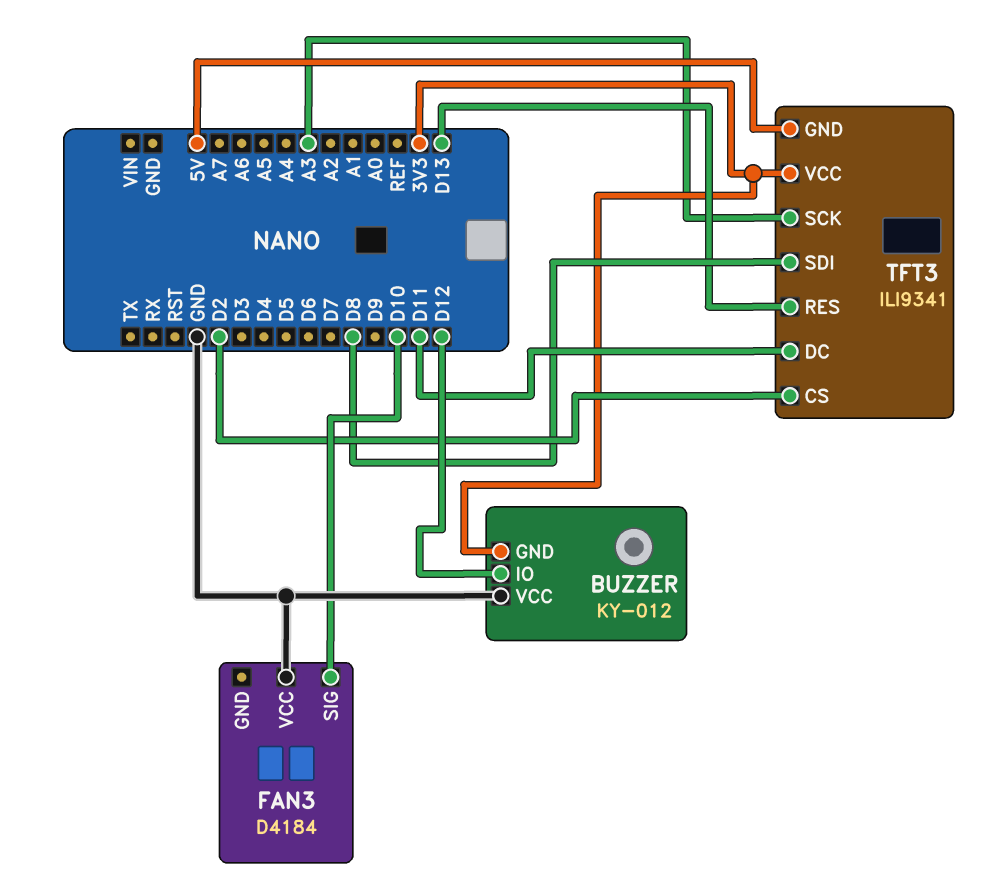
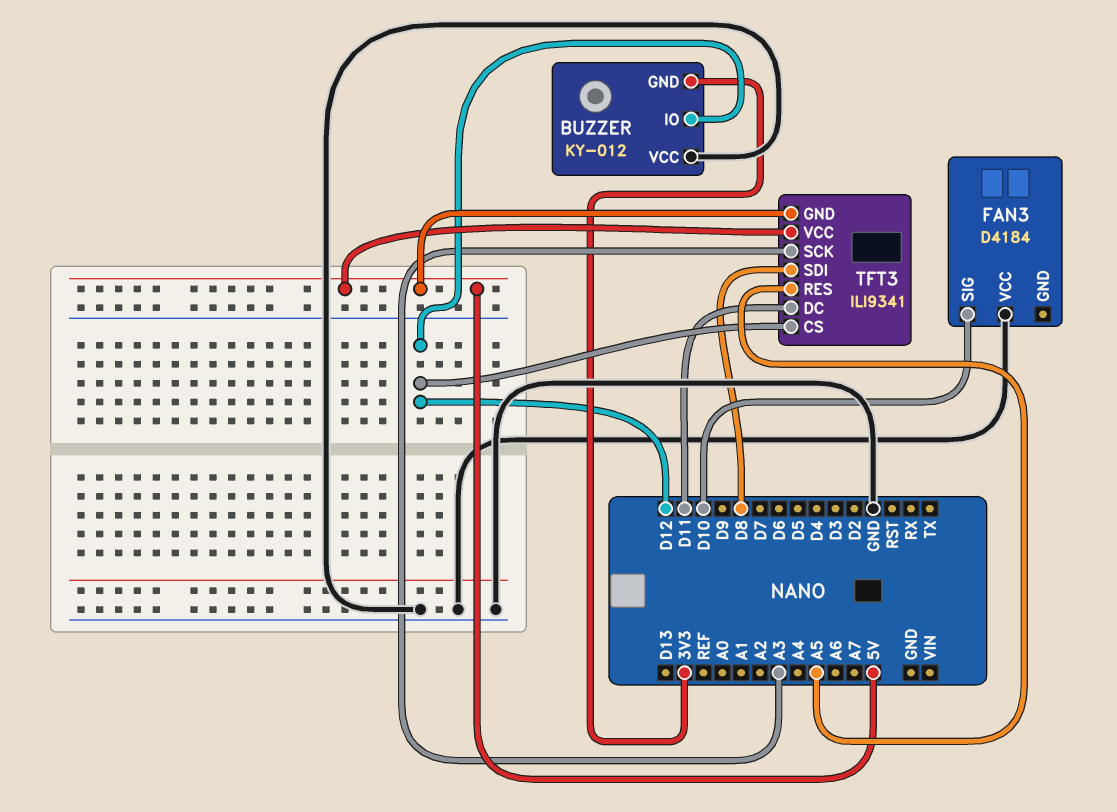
TFT3 pin CS: D2 -> D12
TFT3 pin RES: D13 -> A5
TFT3 pin VCC: 3V3 -> 5V

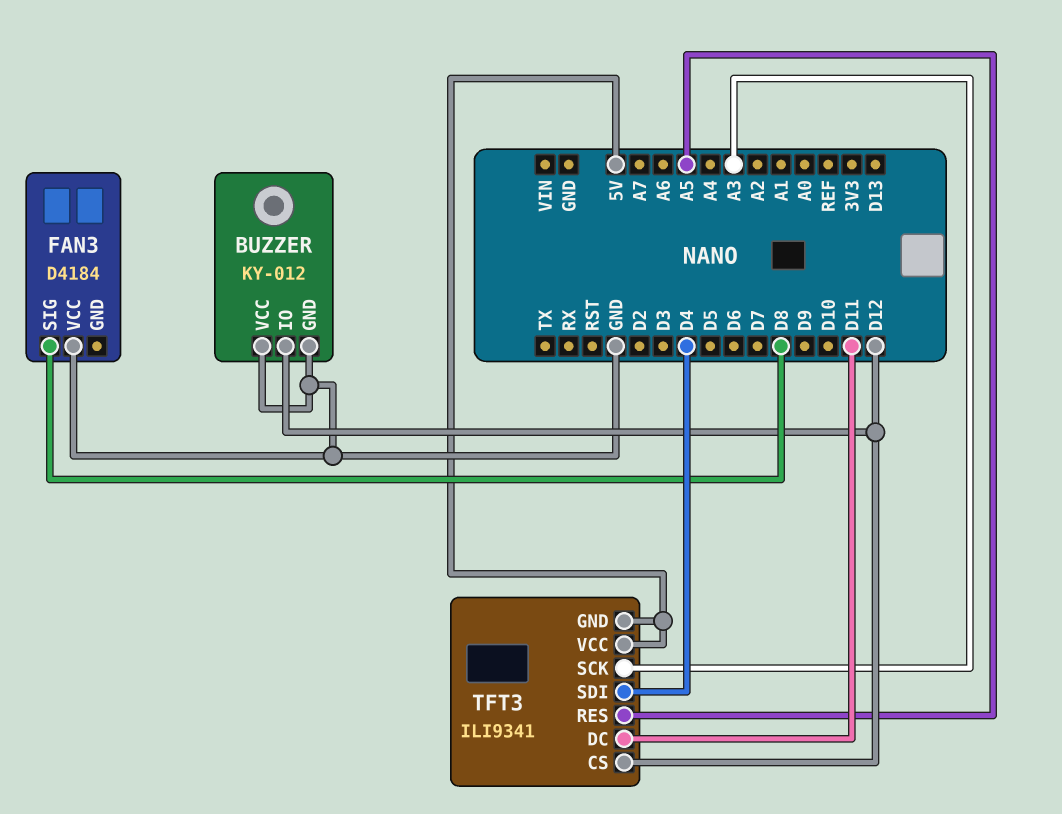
BUZZER pin GND: 3V3 -> GND
FAN3 pin SIG: D10 -> D8
TFT3 pin SDI: D8 -> D4

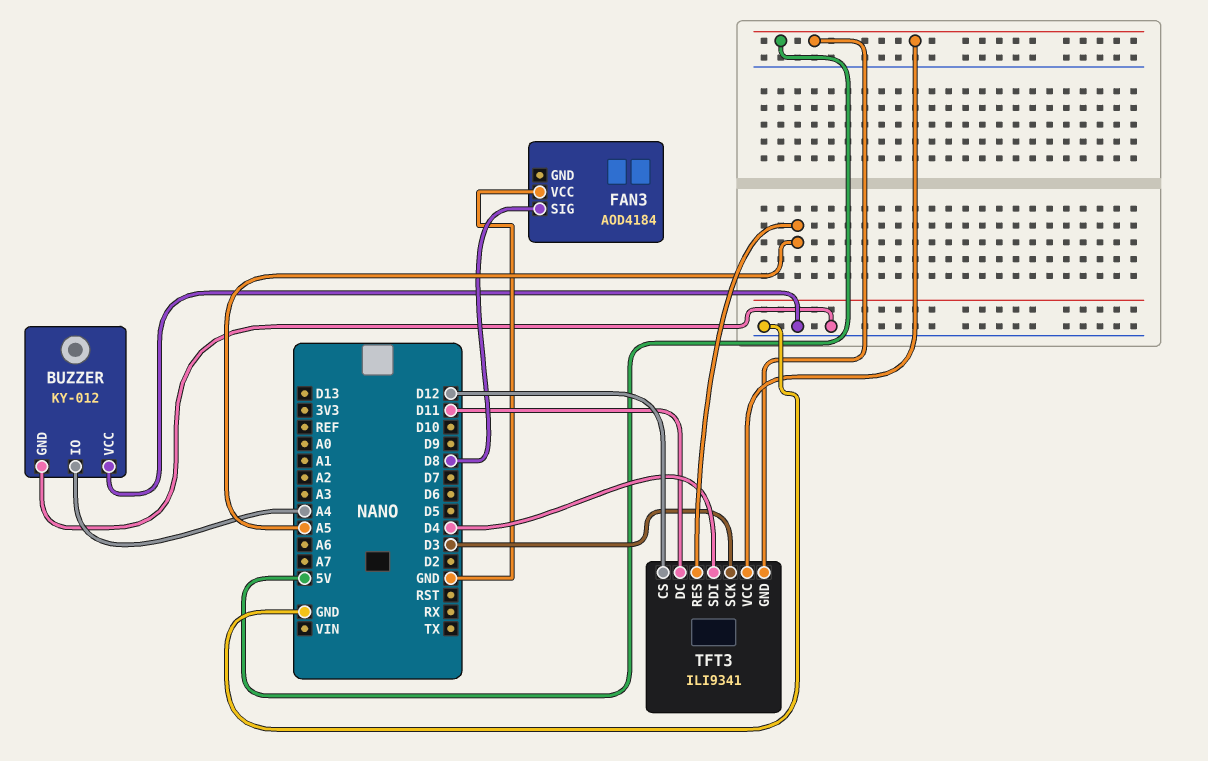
BUZZER pin IO: D12 -> A4
FAN3: D4184 -> AOD4184
TFT3 pin SCK: A3 -> D3

